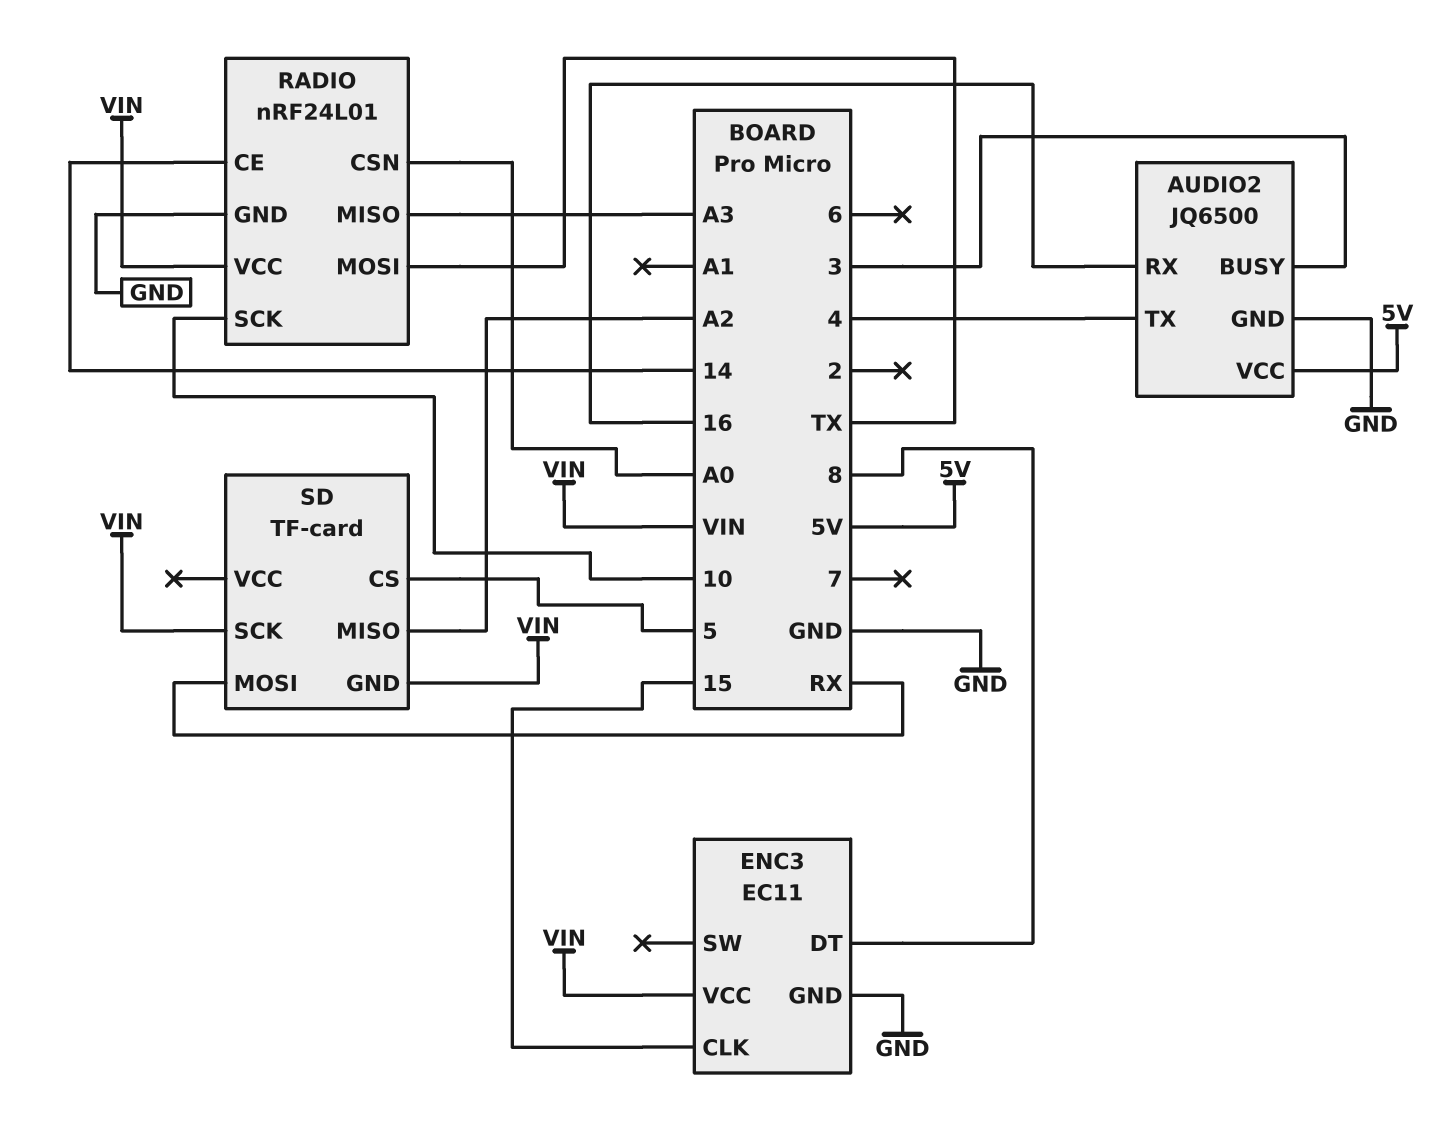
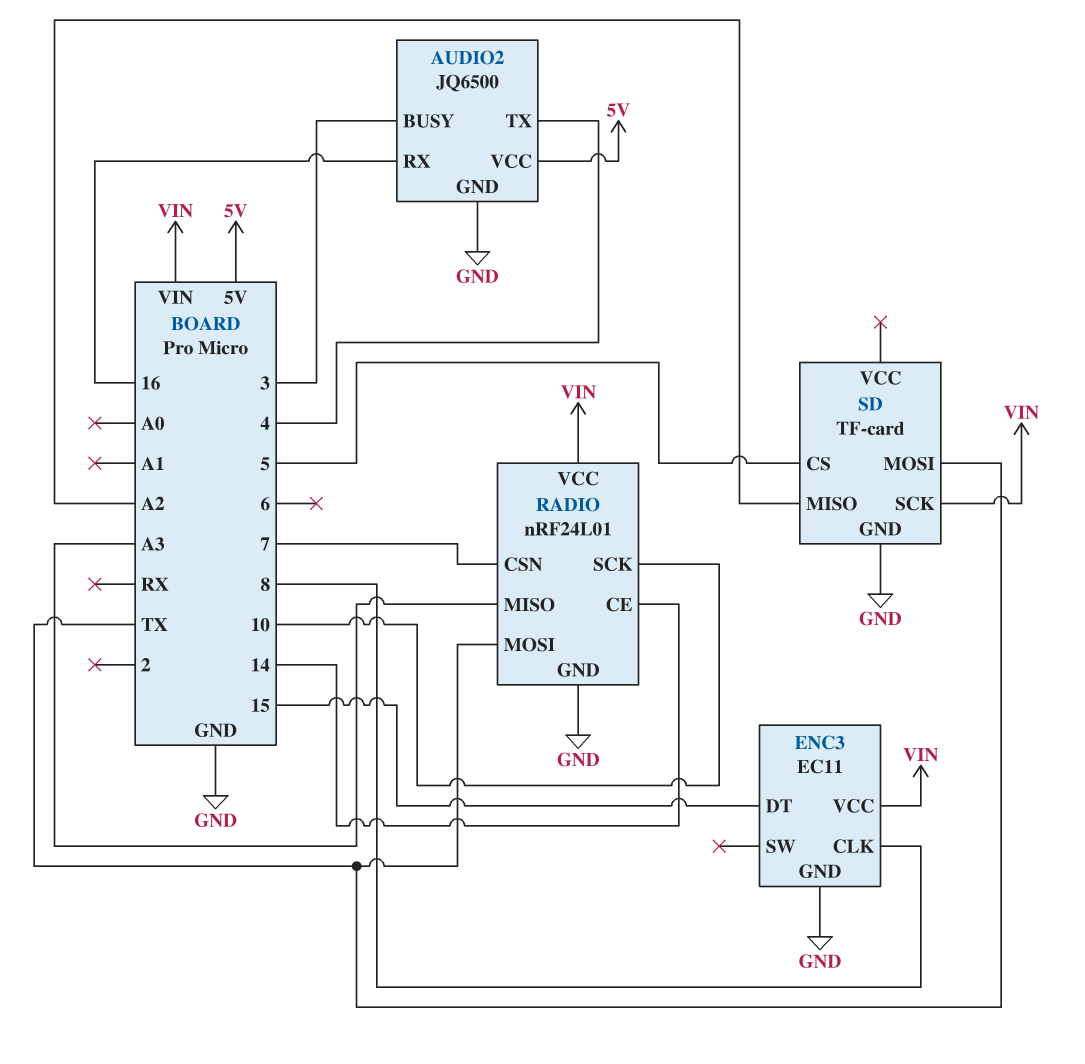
ENC3 pin CLK: 15 -> 8
ENC3 pin DT: 8 -> 15
RADIO pin CSN: A0 -> 7
SD pin GND: VIN -> GND
SD pin MOSI: RX -> TX

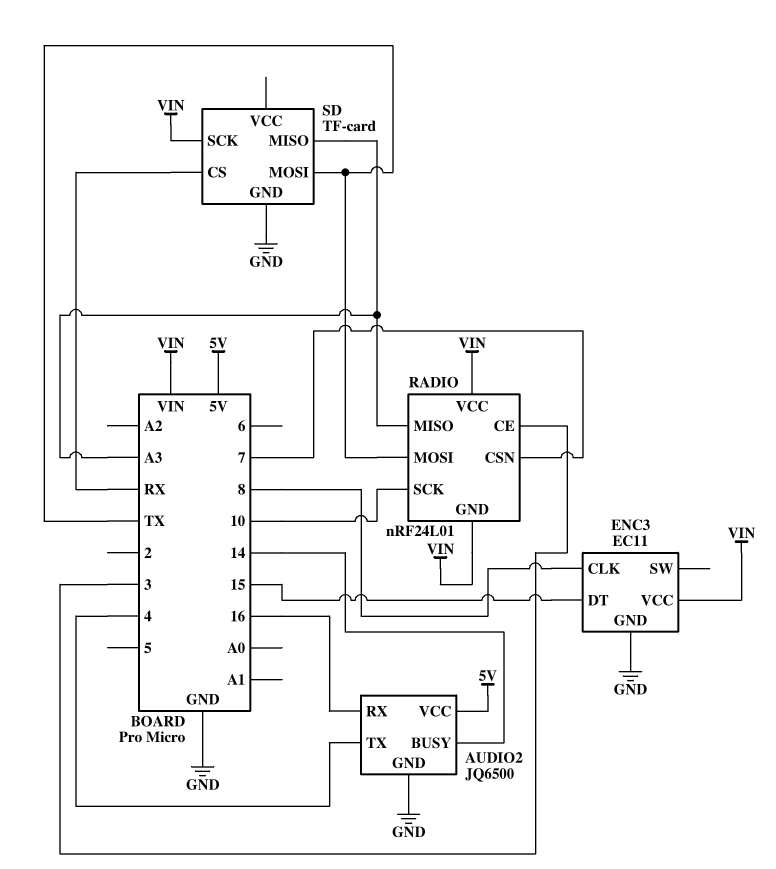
AUDIO2 pin BUSY: 3 -> 14
RADIO pin CE: 14 -> 3
RADIO pin GND: GND -> VIN
SD pin CS: 5 -> RX
SD pin MISO: A2 -> A3

